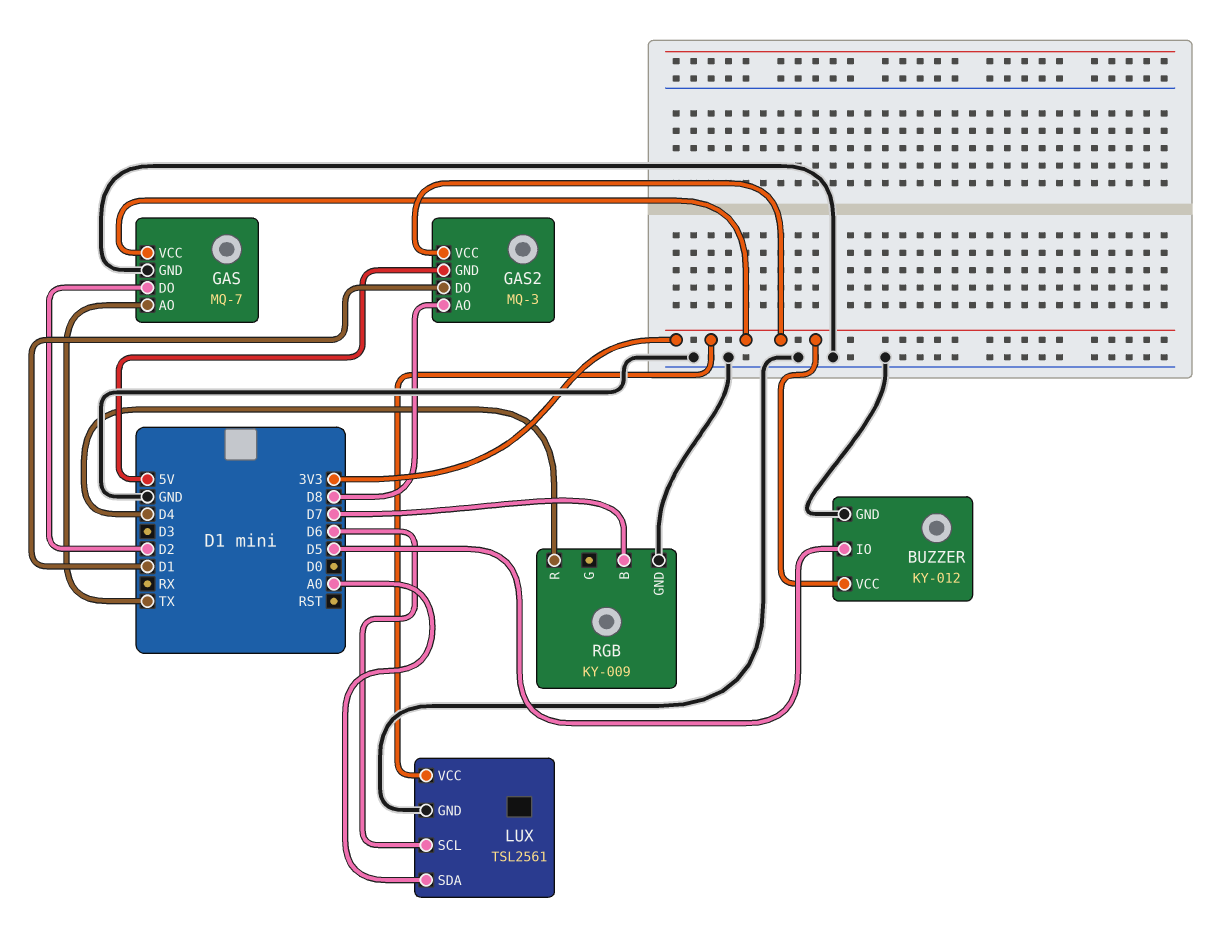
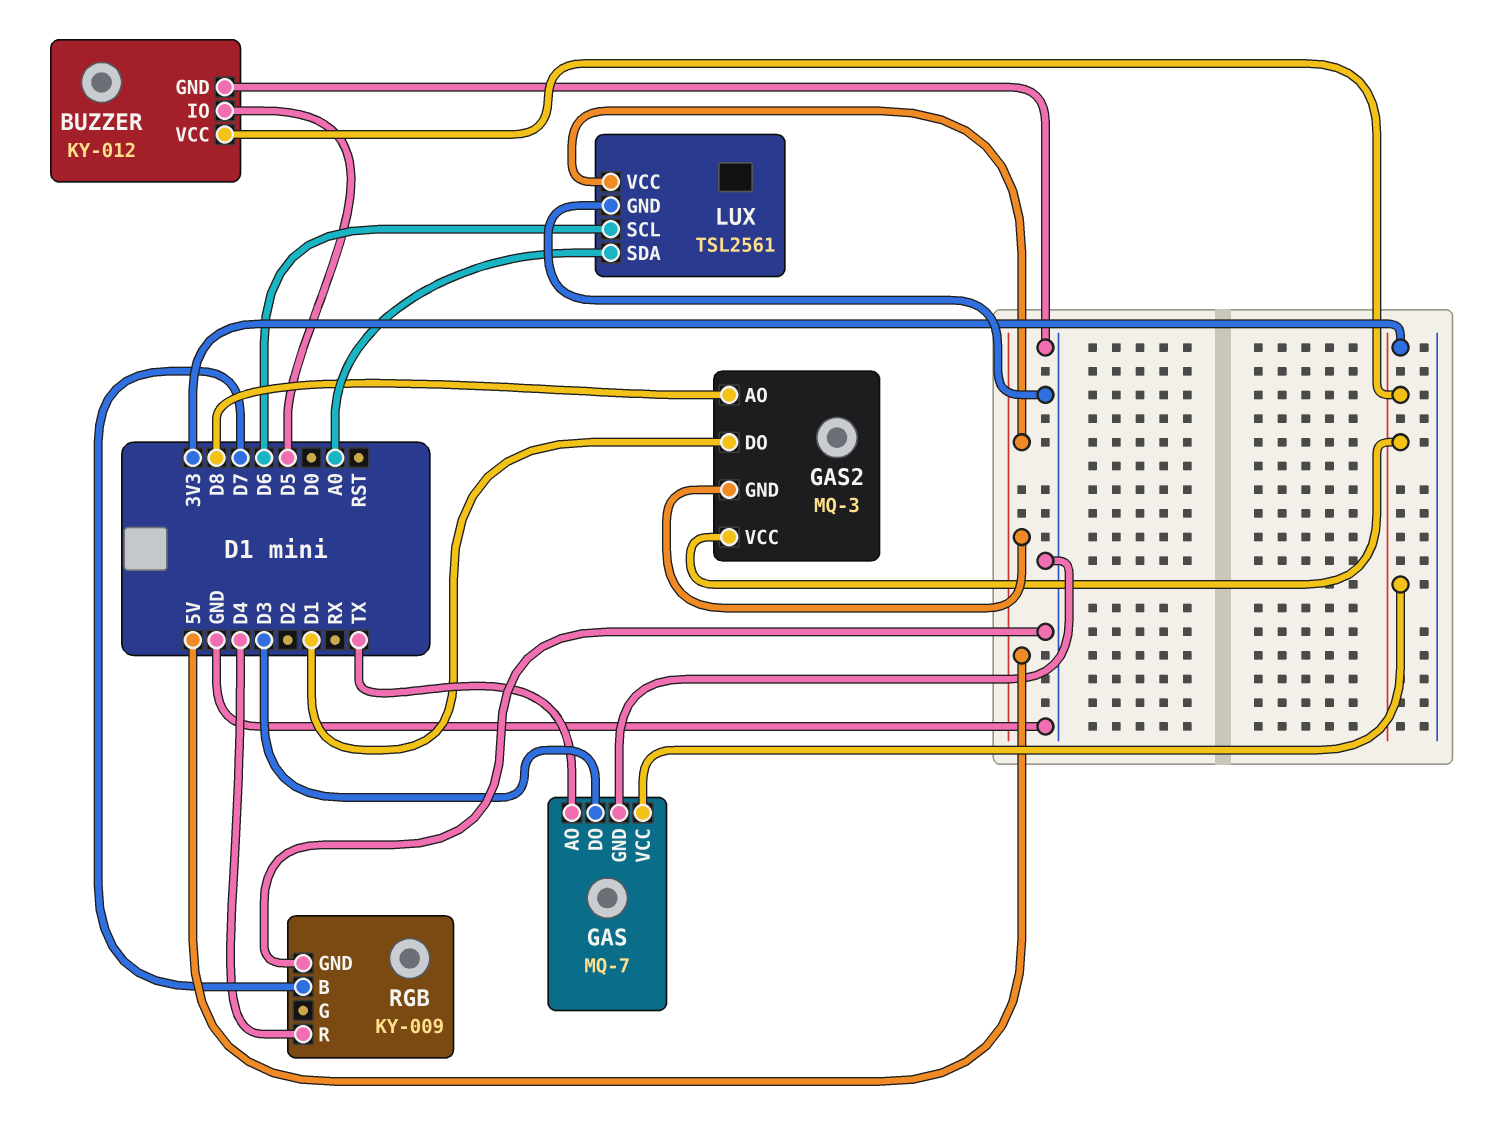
GAS pin DO: D2 -> D3
LUX pin VCC: 3V3 -> 5V

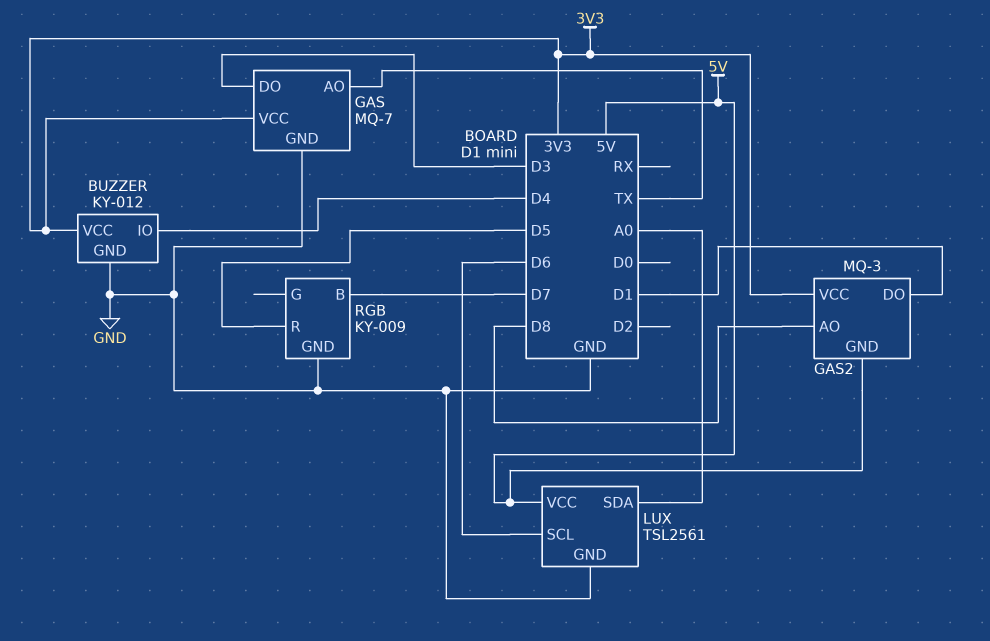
BUZZER pin IO: D5 -> D4
RGB pin R: D4 -> D5

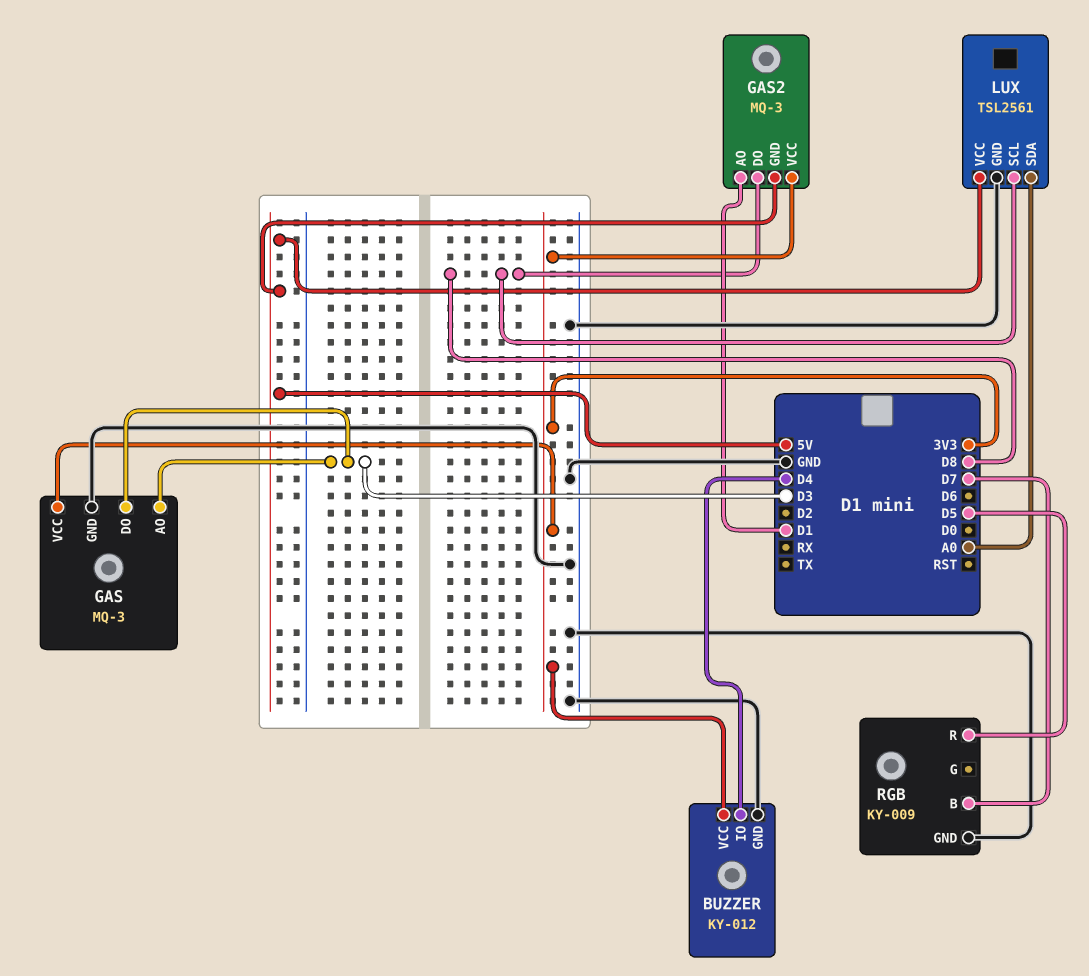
GAS: MQ-7 -> MQ-3
GAS pin AO: TX -> D3
GAS2 pin AO: D8 -> D1
GAS2 pin DO: D1 -> D8
LUX pin SCL: D6 -> D8

